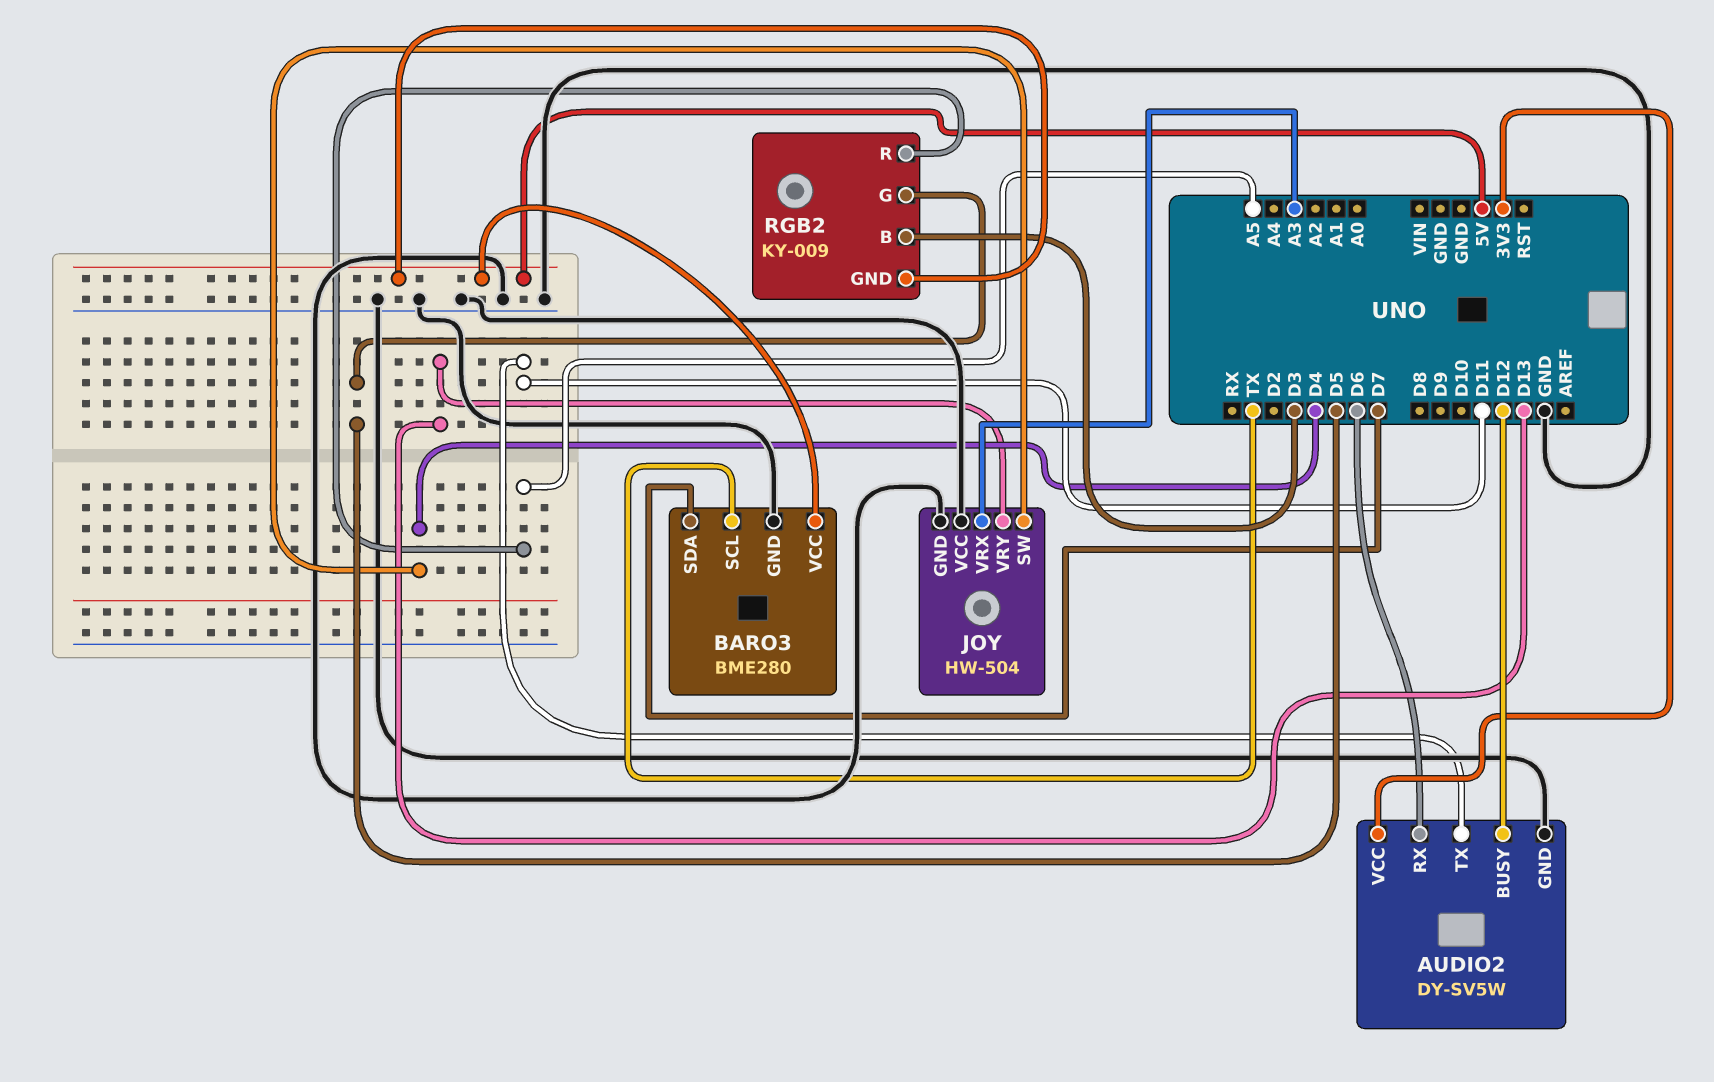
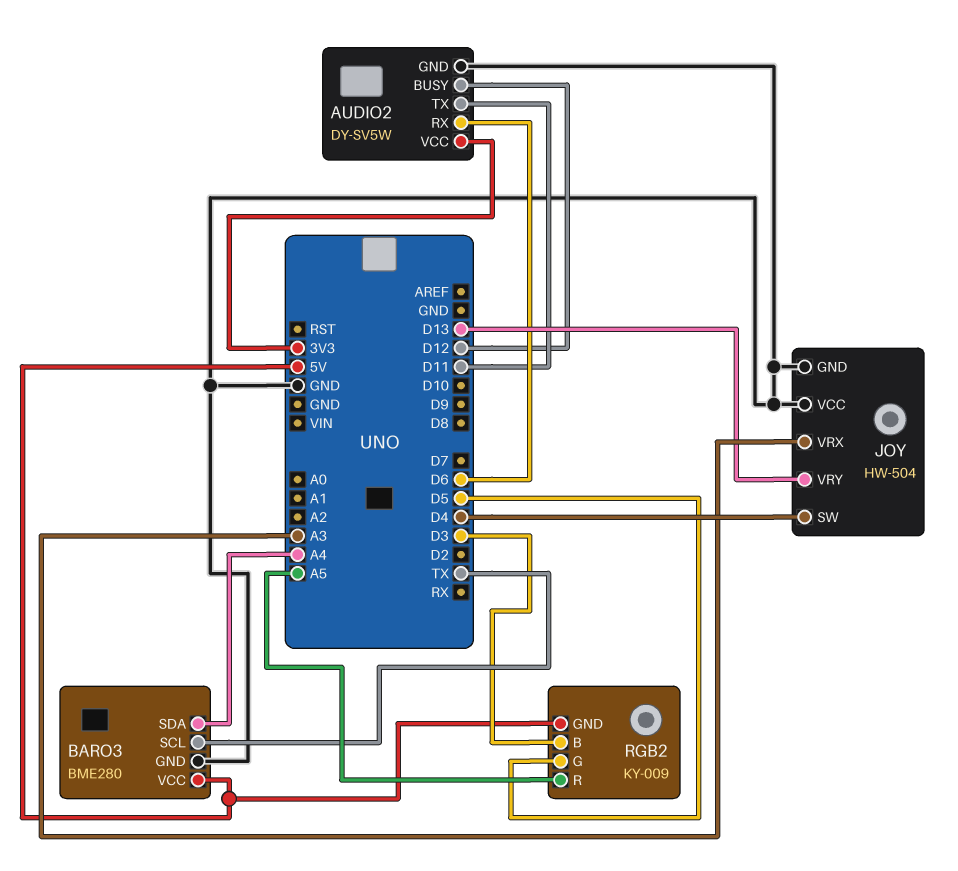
BARO3 pin SDA: D7 -> A4

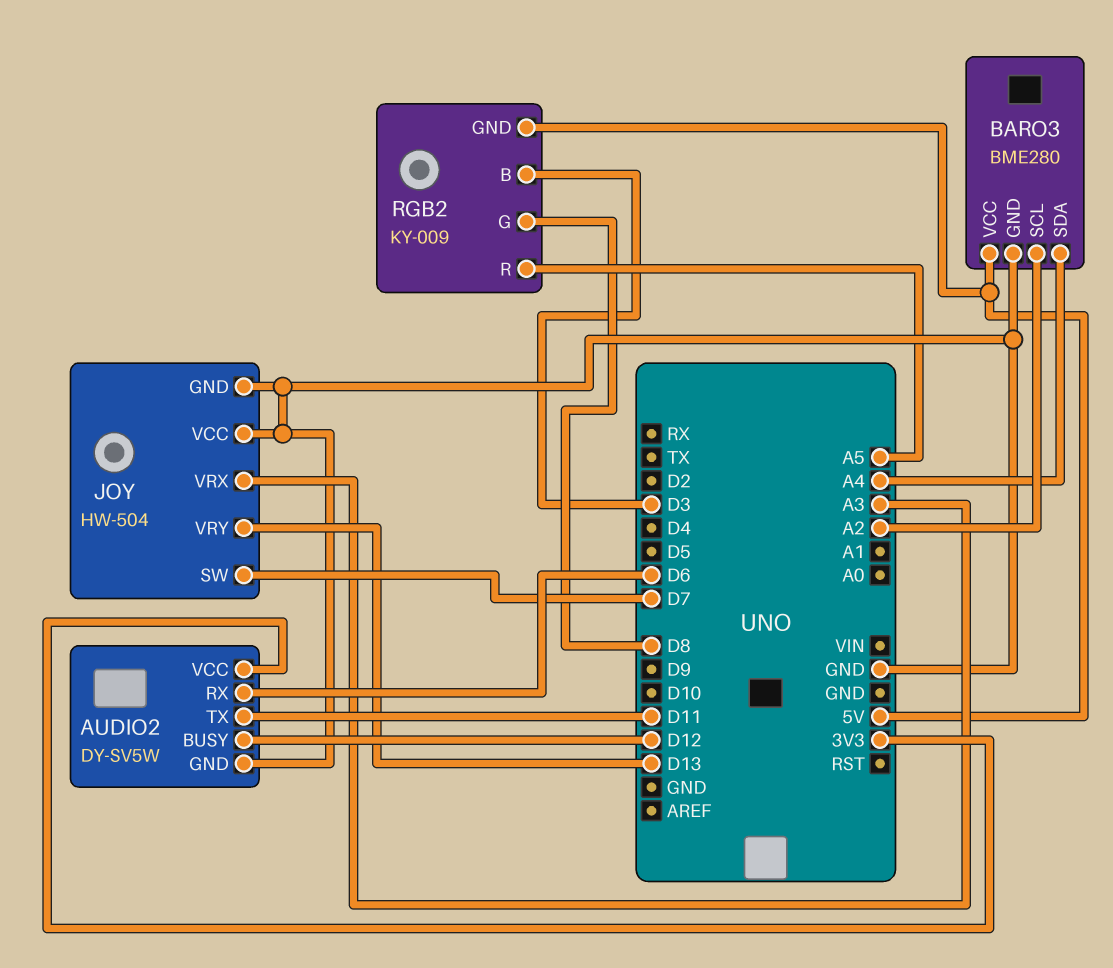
BARO3 pin SCL: TX -> A2
JOY pin SW: D4 -> D7
RGB2 pin G: D5 -> D8

